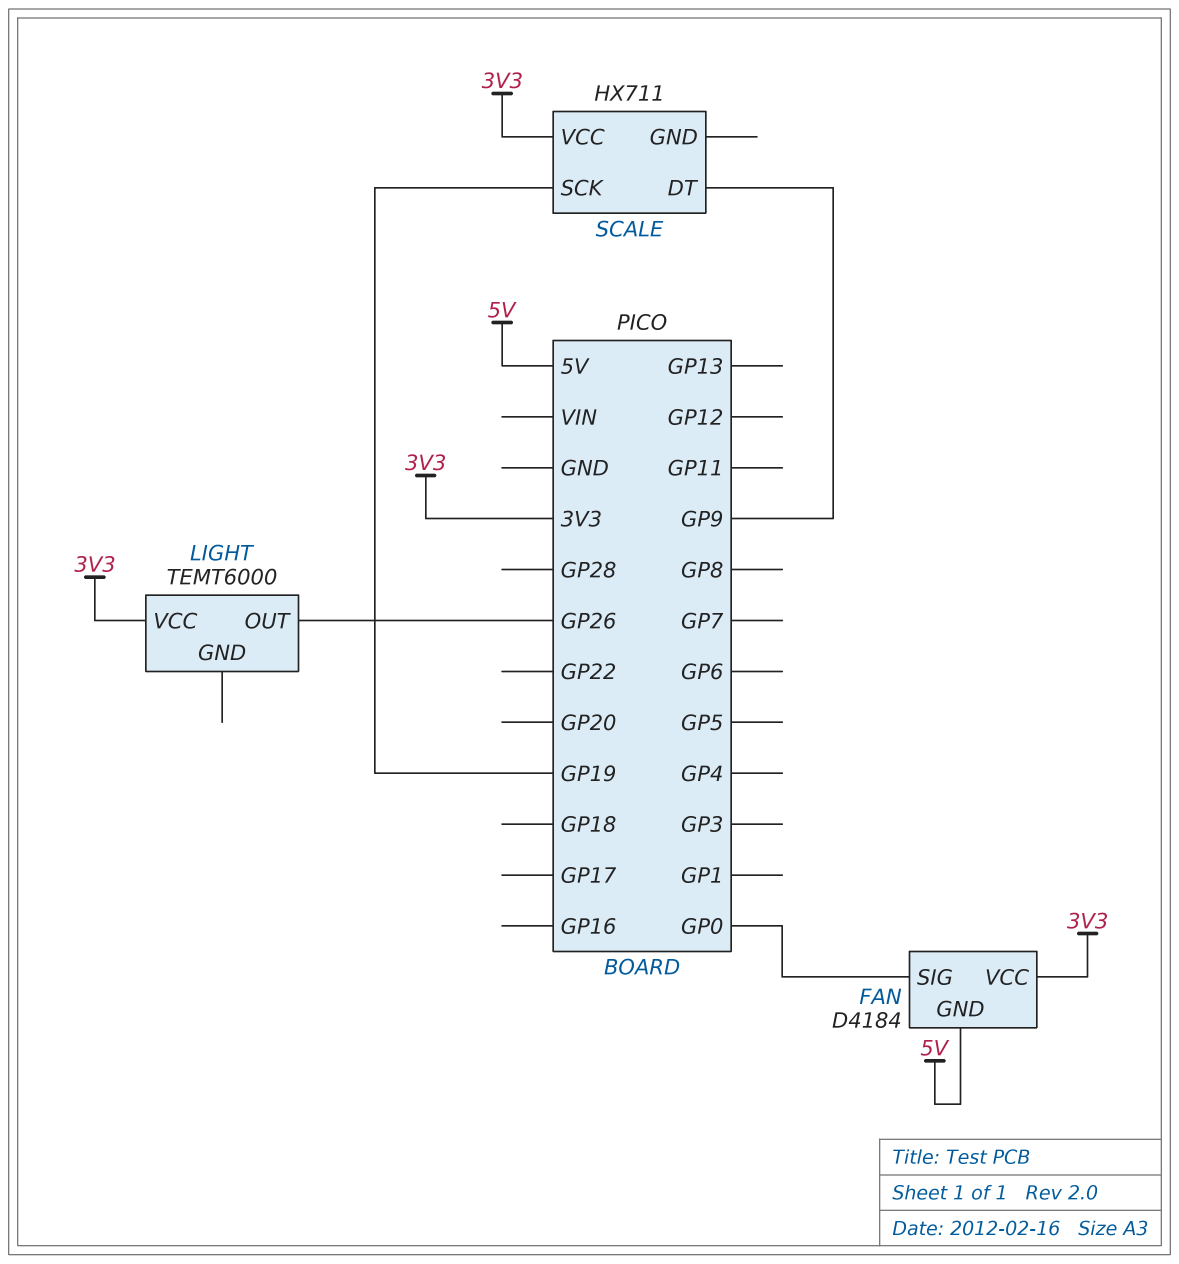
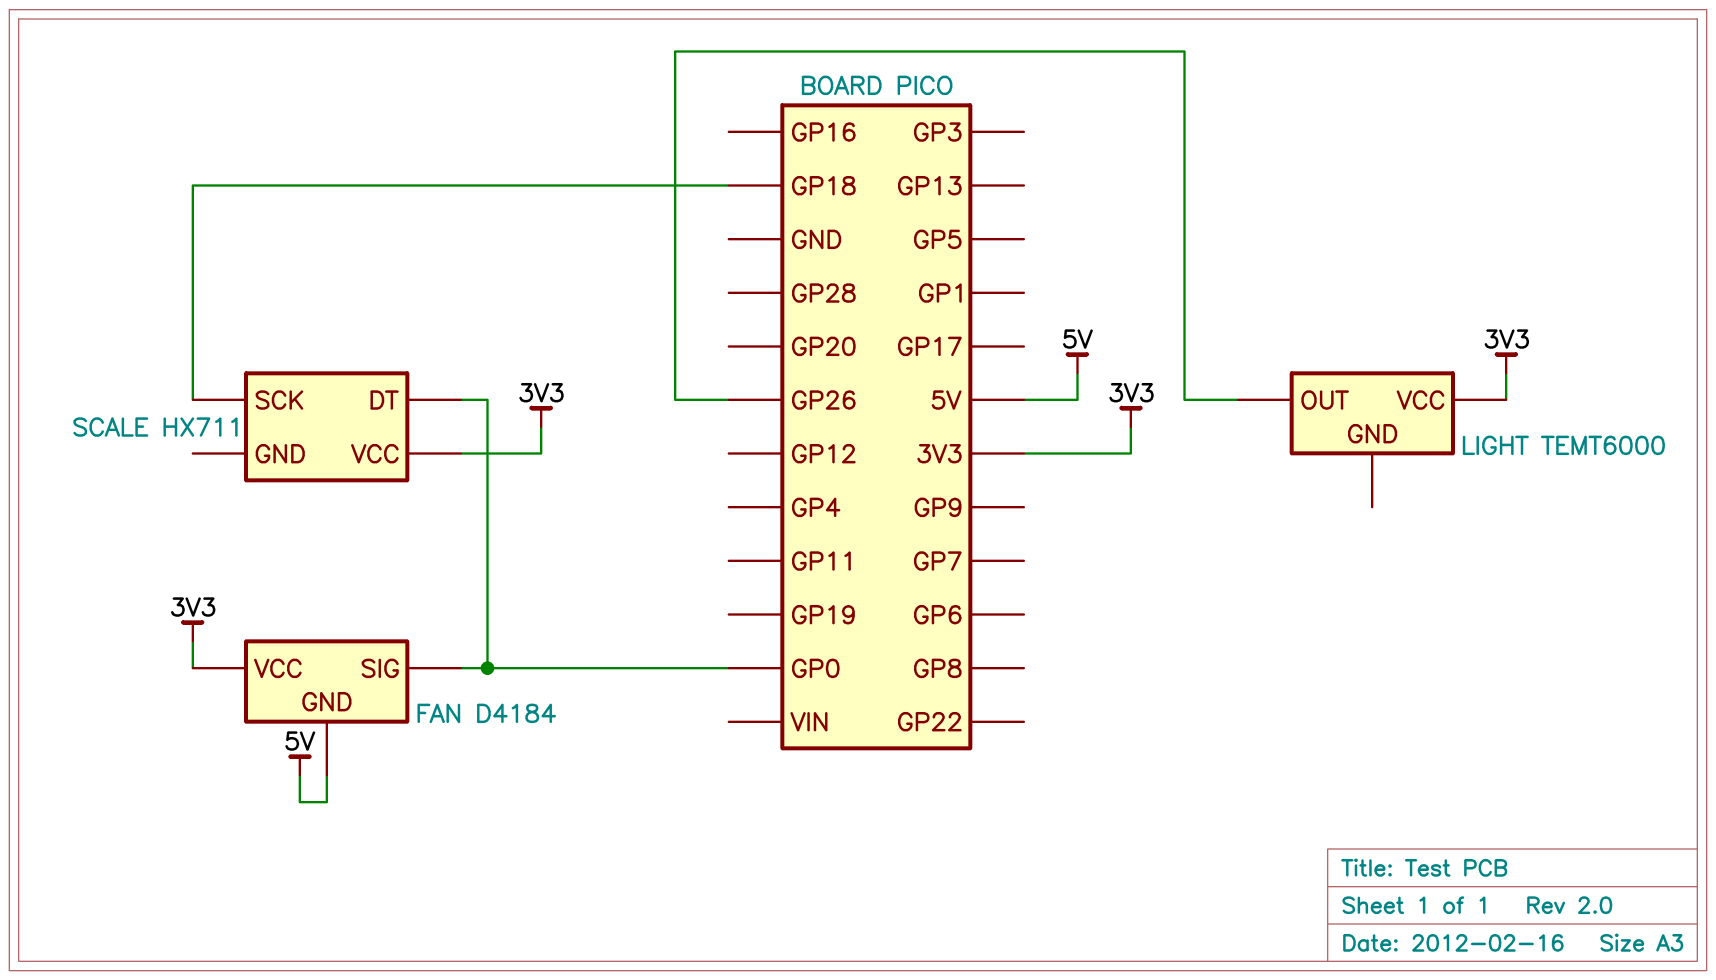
SCALE pin DT: GP9 -> GP0
SCALE pin SCK: GP19 -> GP18

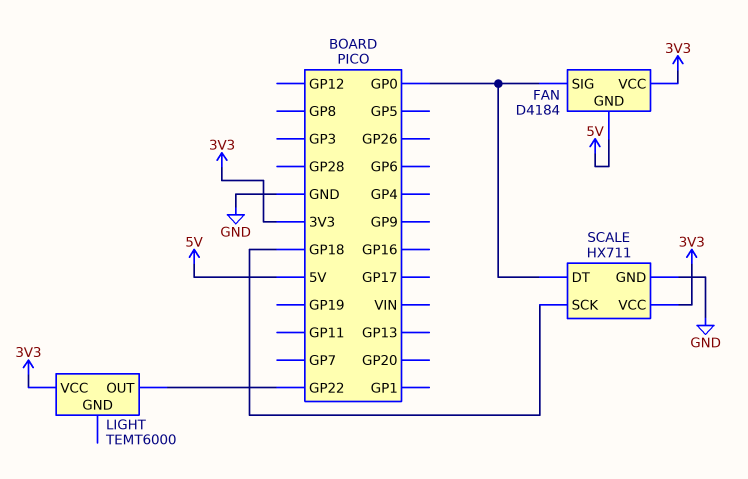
LIGHT pin OUT: GP26 -> GP22
SCALE pin GND: none -> GND

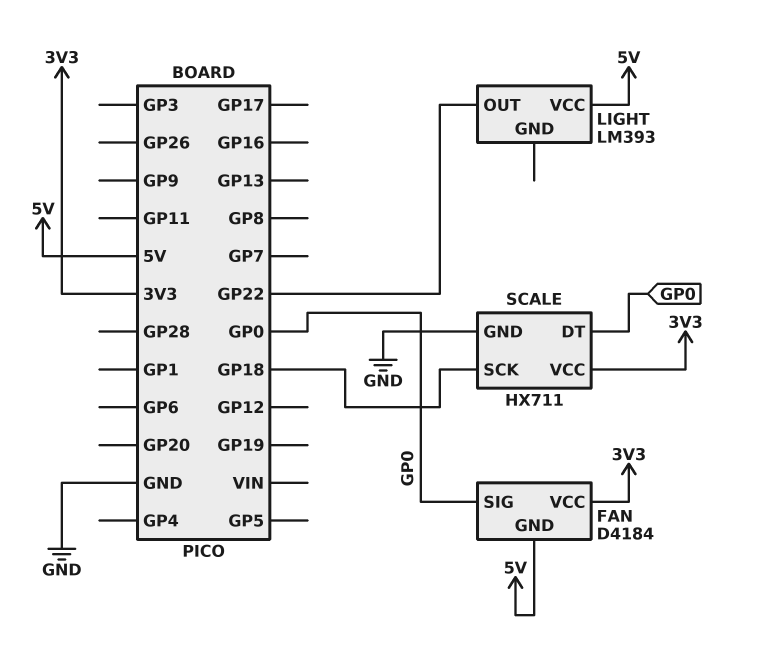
LIGHT: TEMT6000 -> LM393
LIGHT pin VCC: 3V3 -> 5V

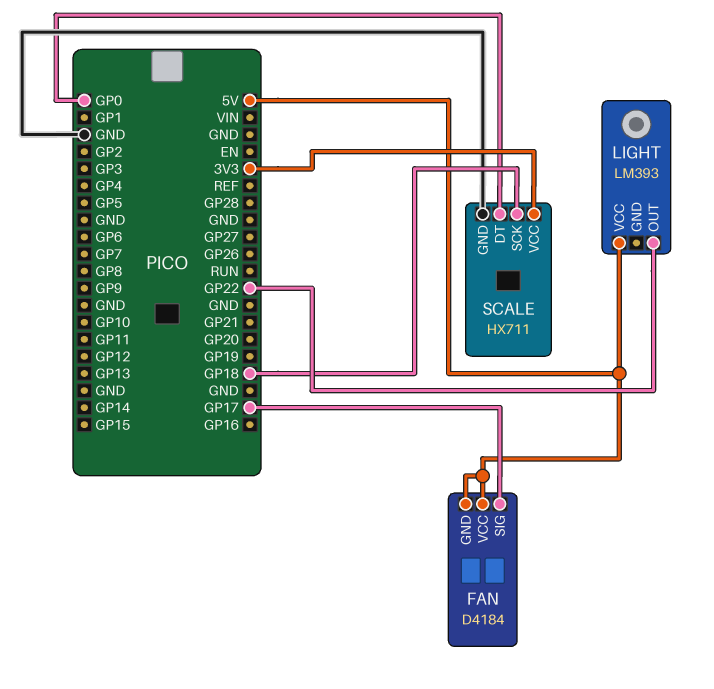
FAN pin SIG: GP0 -> GP17
FAN pin VCC: 3V3 -> 5V

